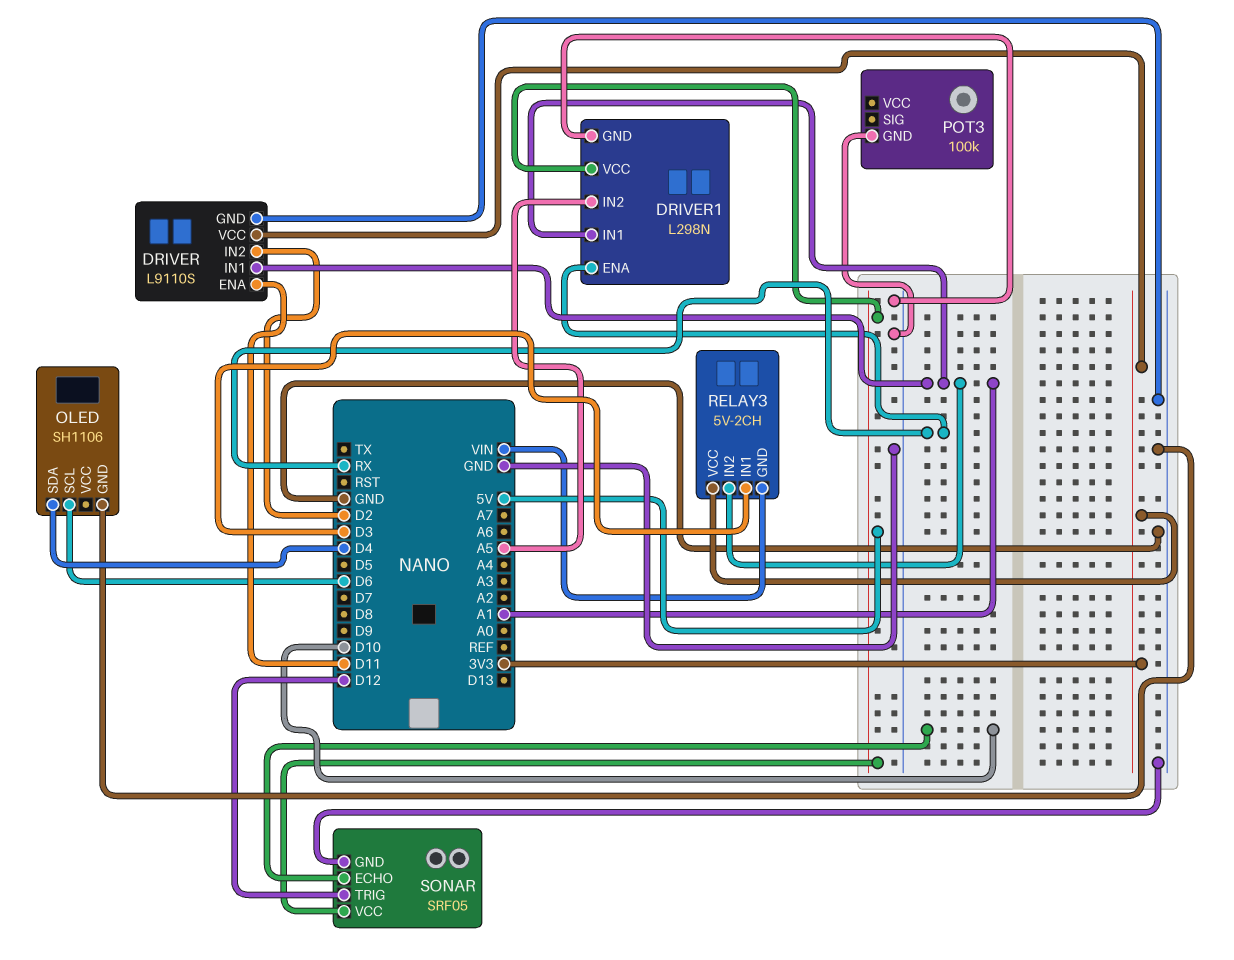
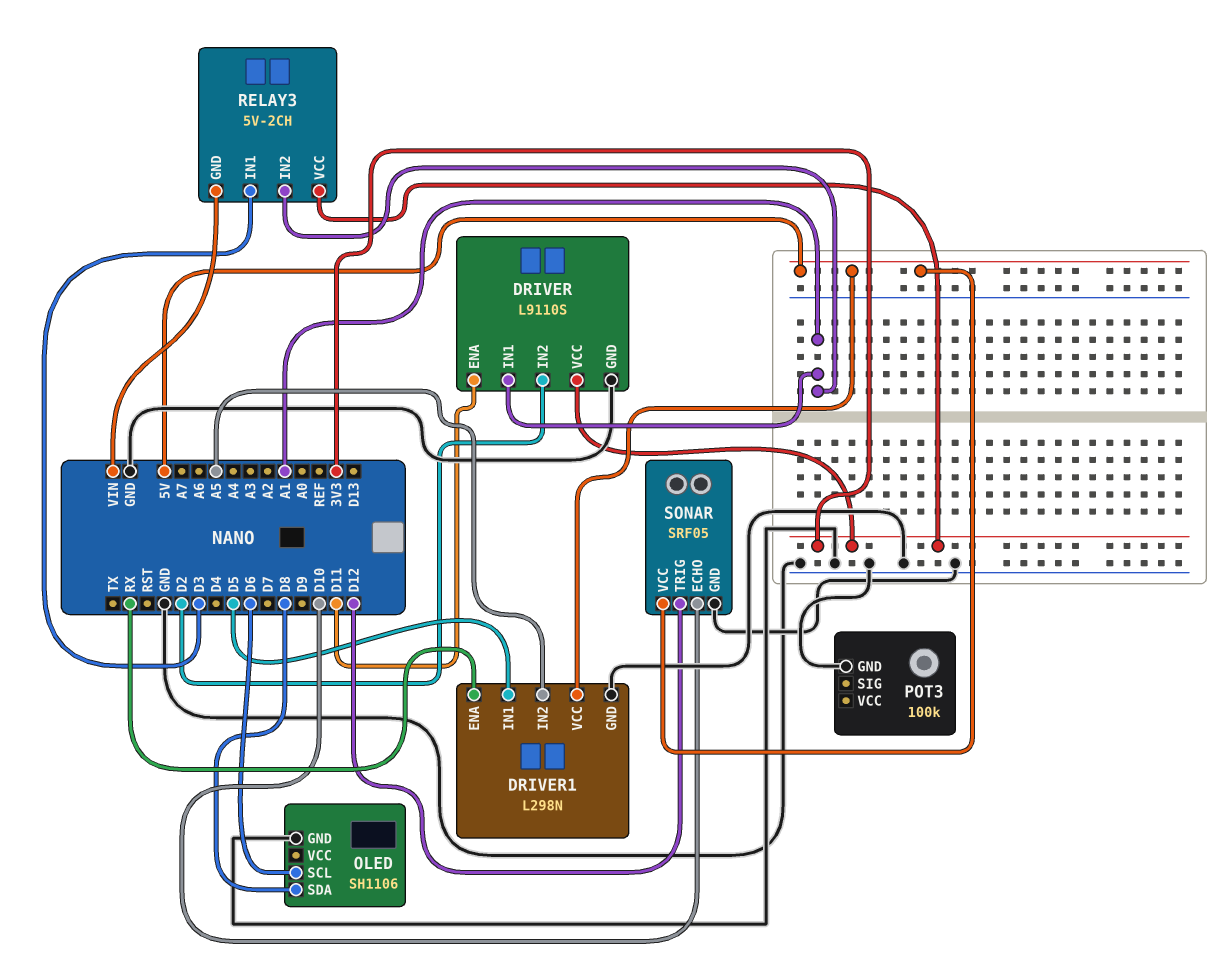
DRIVER1 pin IN1: A1 -> D5
OLED pin SDA: D4 -> D8

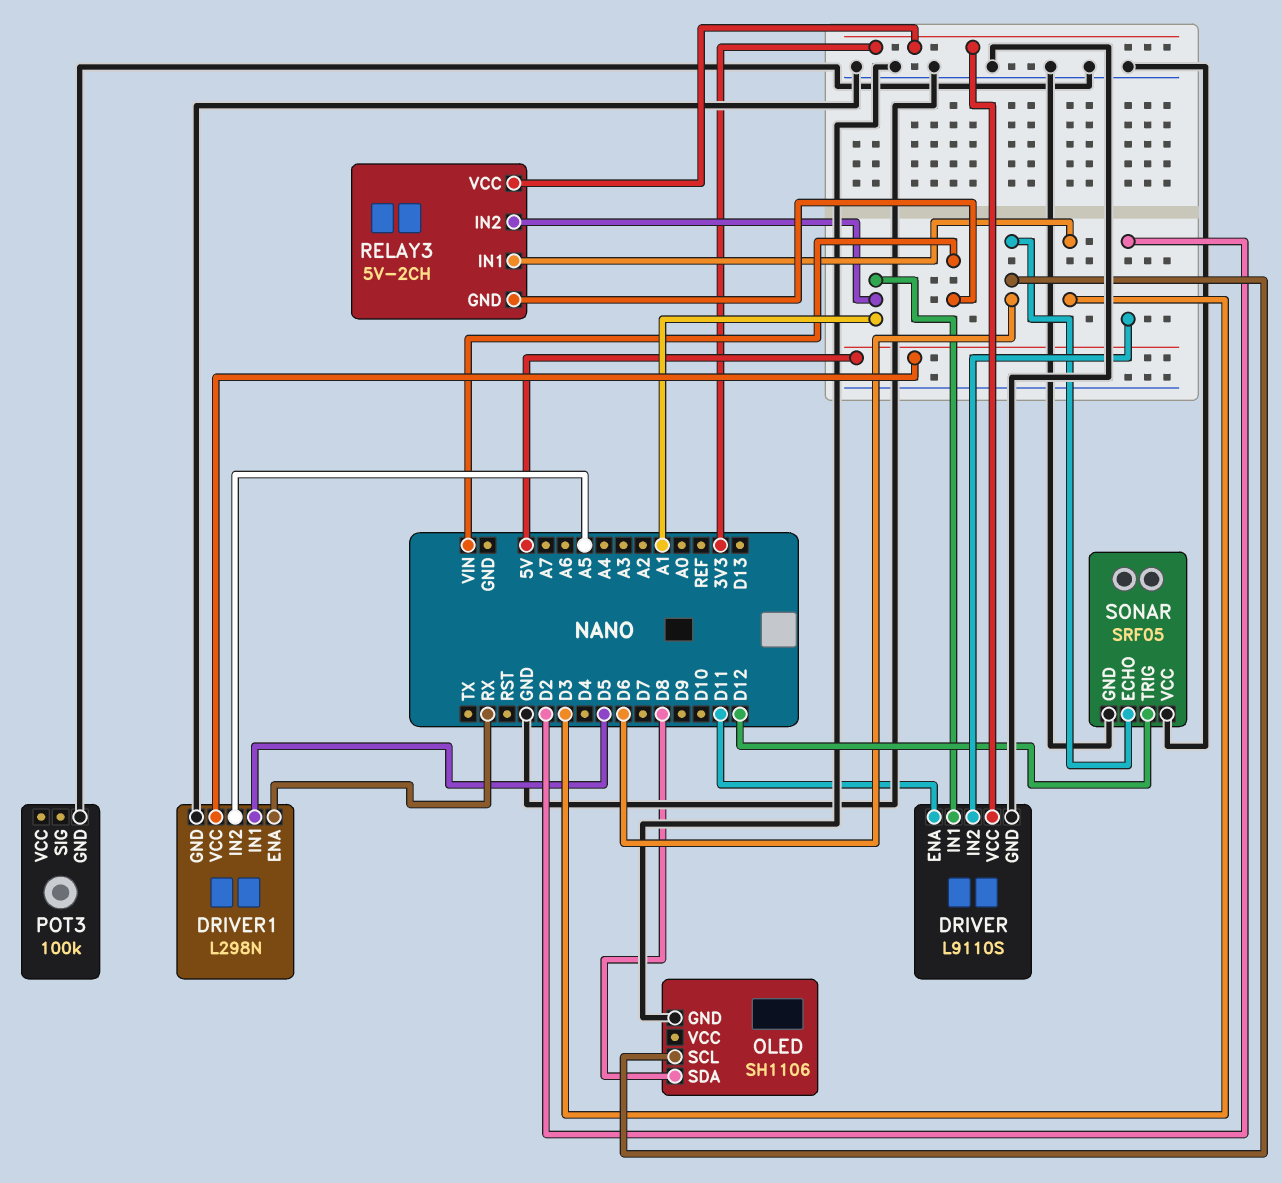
SONAR pin ECHO: D10 -> D6
SONAR pin VCC: 5V -> GND

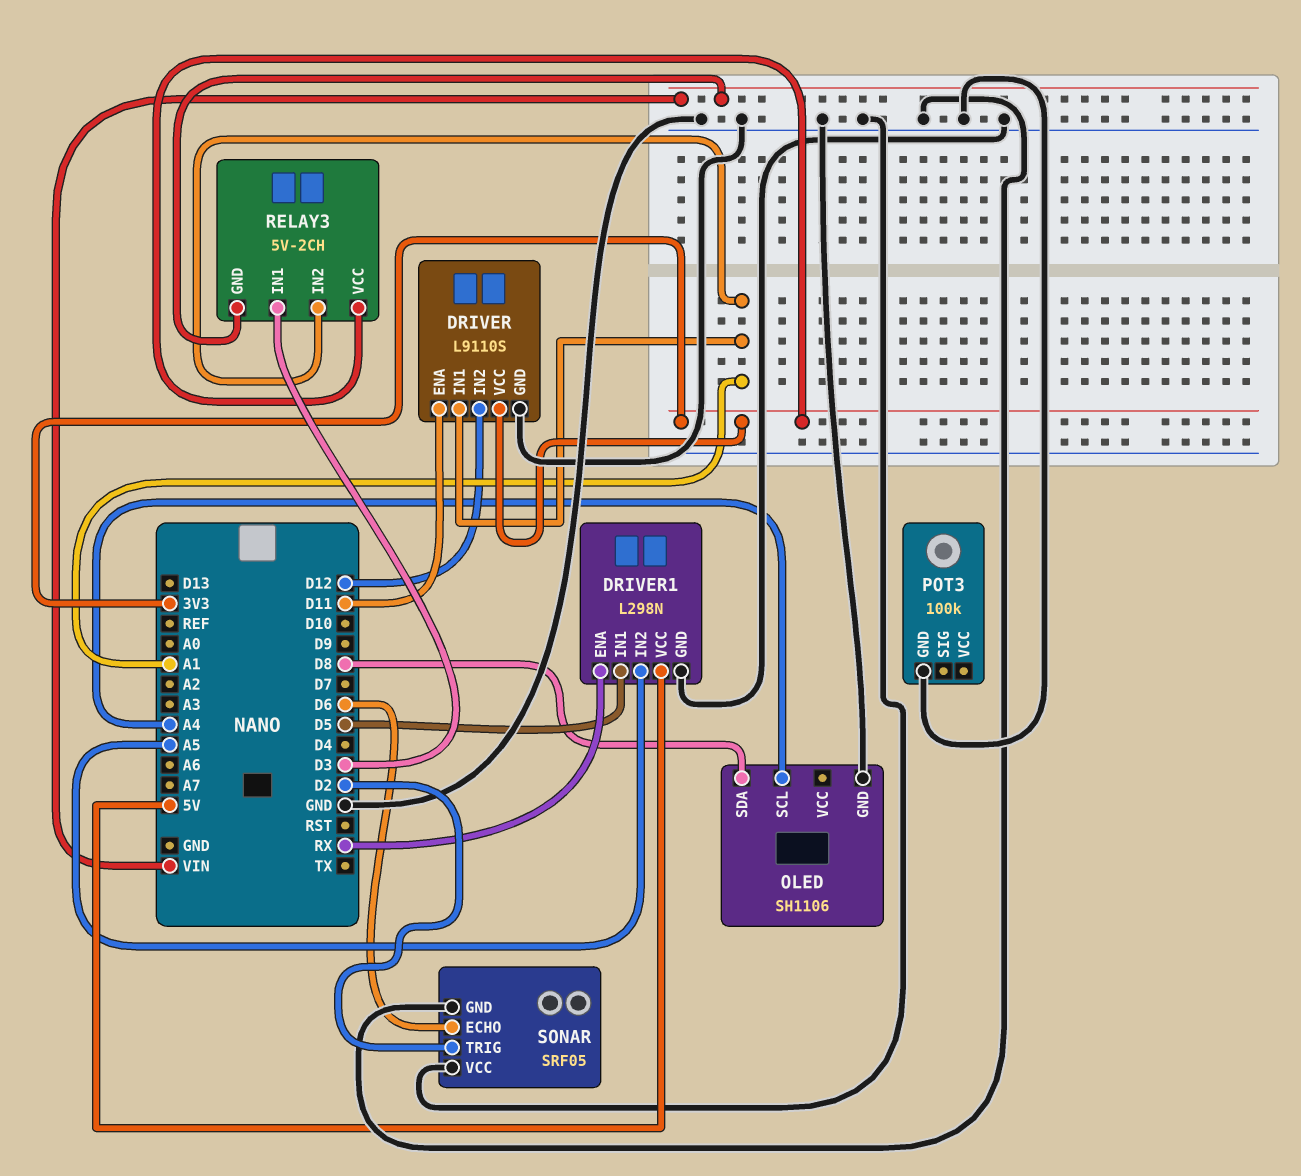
DRIVER pin IN2: D2 -> D12
OLED pin SCL: D6 -> A4
SONAR pin TRIG: D12 -> D2

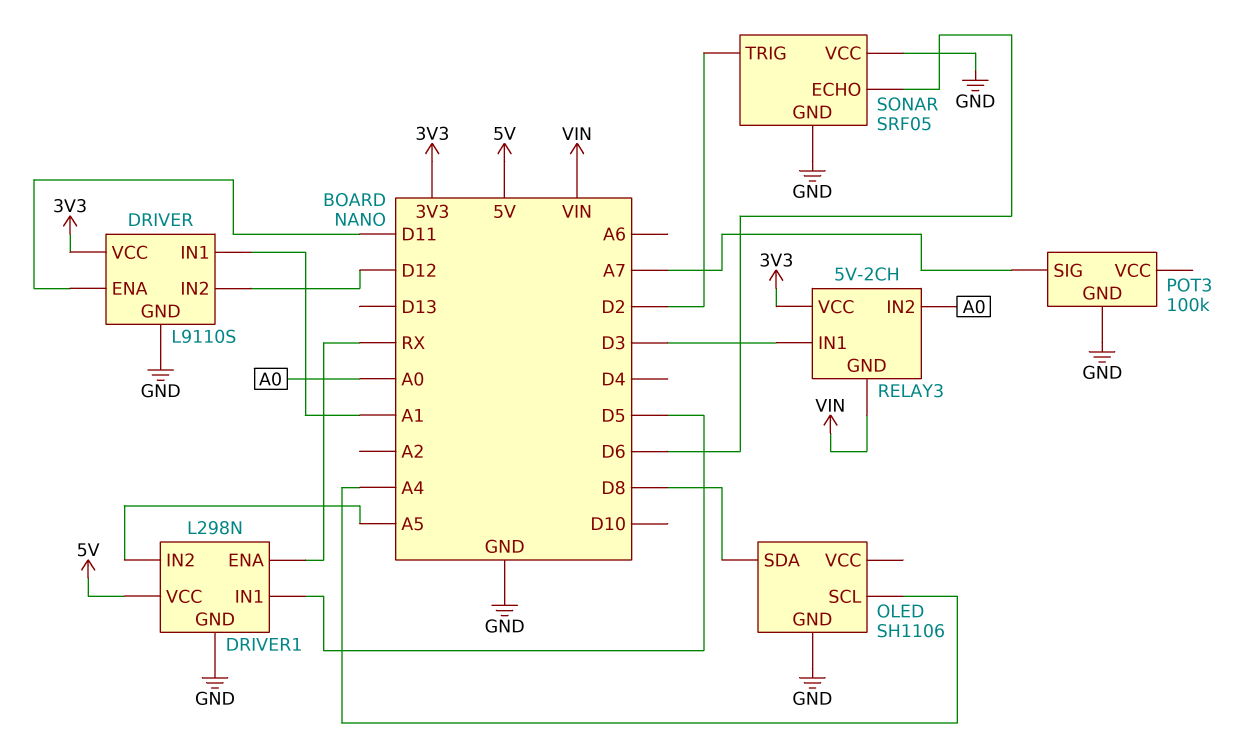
POT3 pin SIG: none -> A7
RELAY3 pin IN2: A1 -> A0

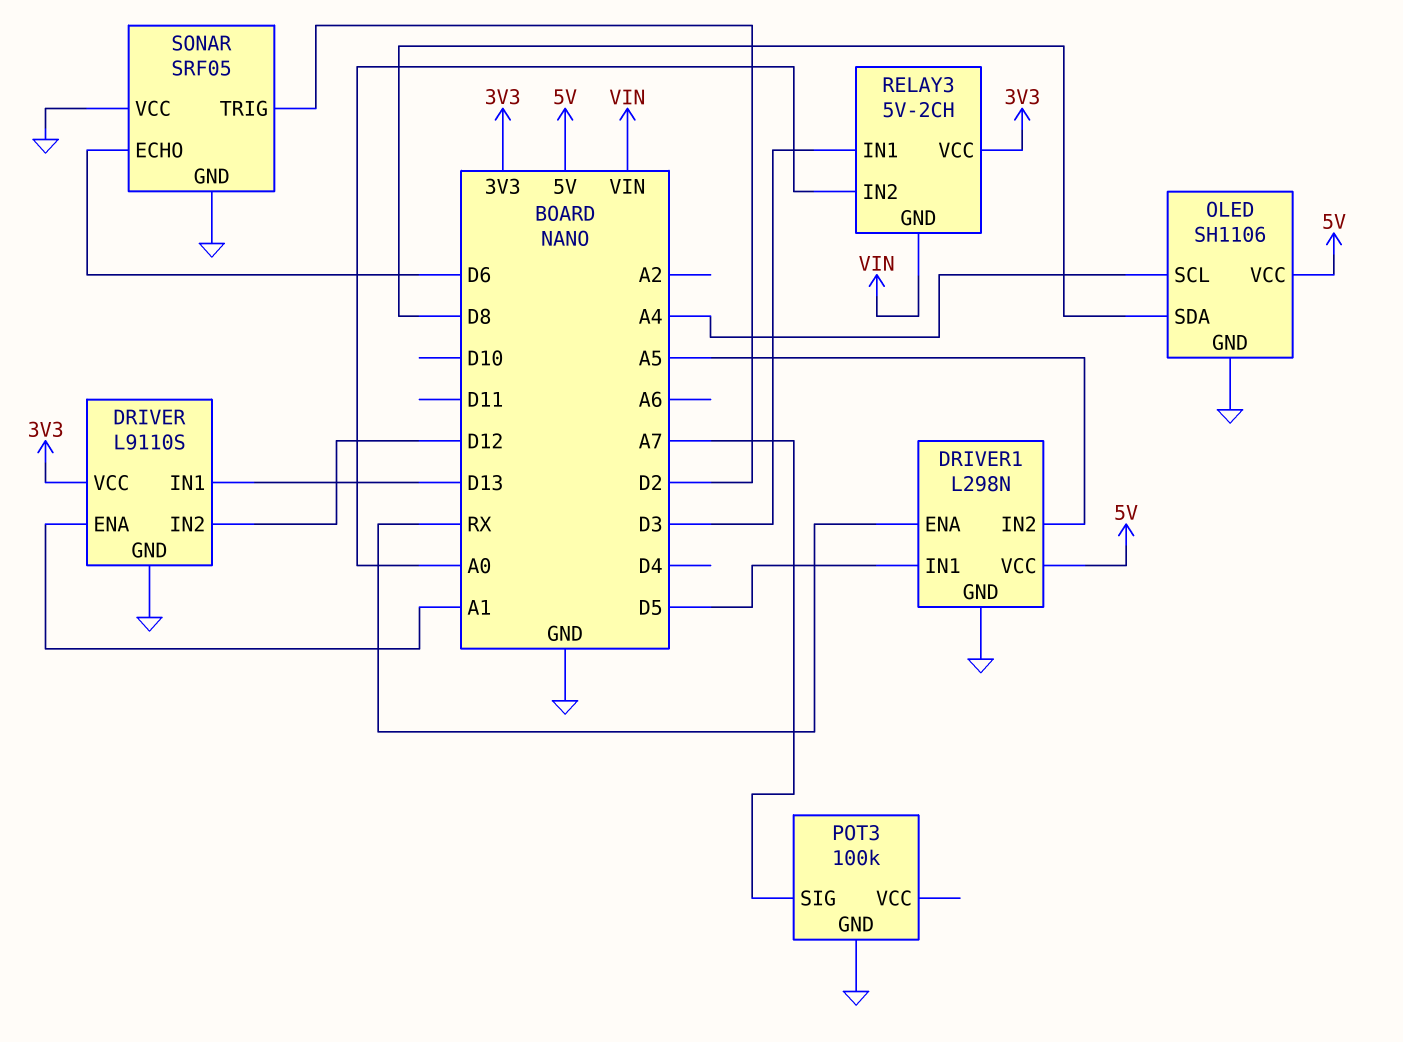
DRIVER pin ENA: D11 -> A1
DRIVER pin IN1: A1 -> D13
OLED pin VCC: none -> 5V

